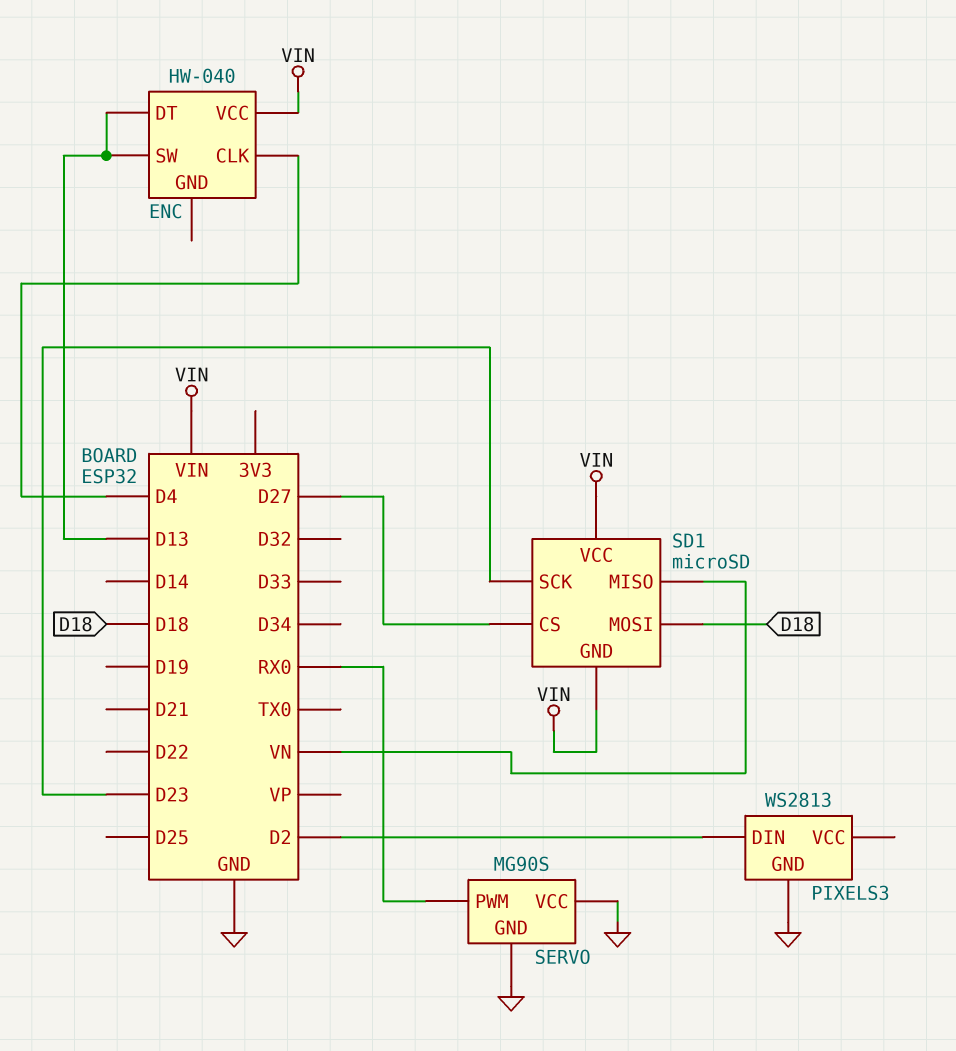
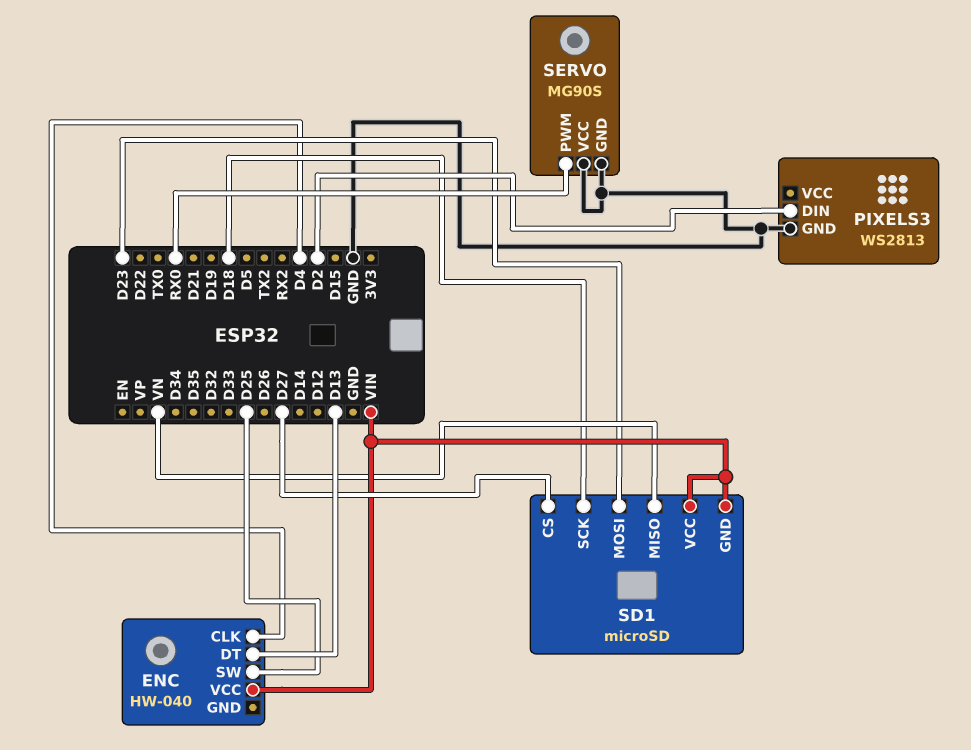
ENC pin SW: D13 -> D25
SD1 pin MOSI: D18 -> D23
SD1 pin SCK: D23 -> D18

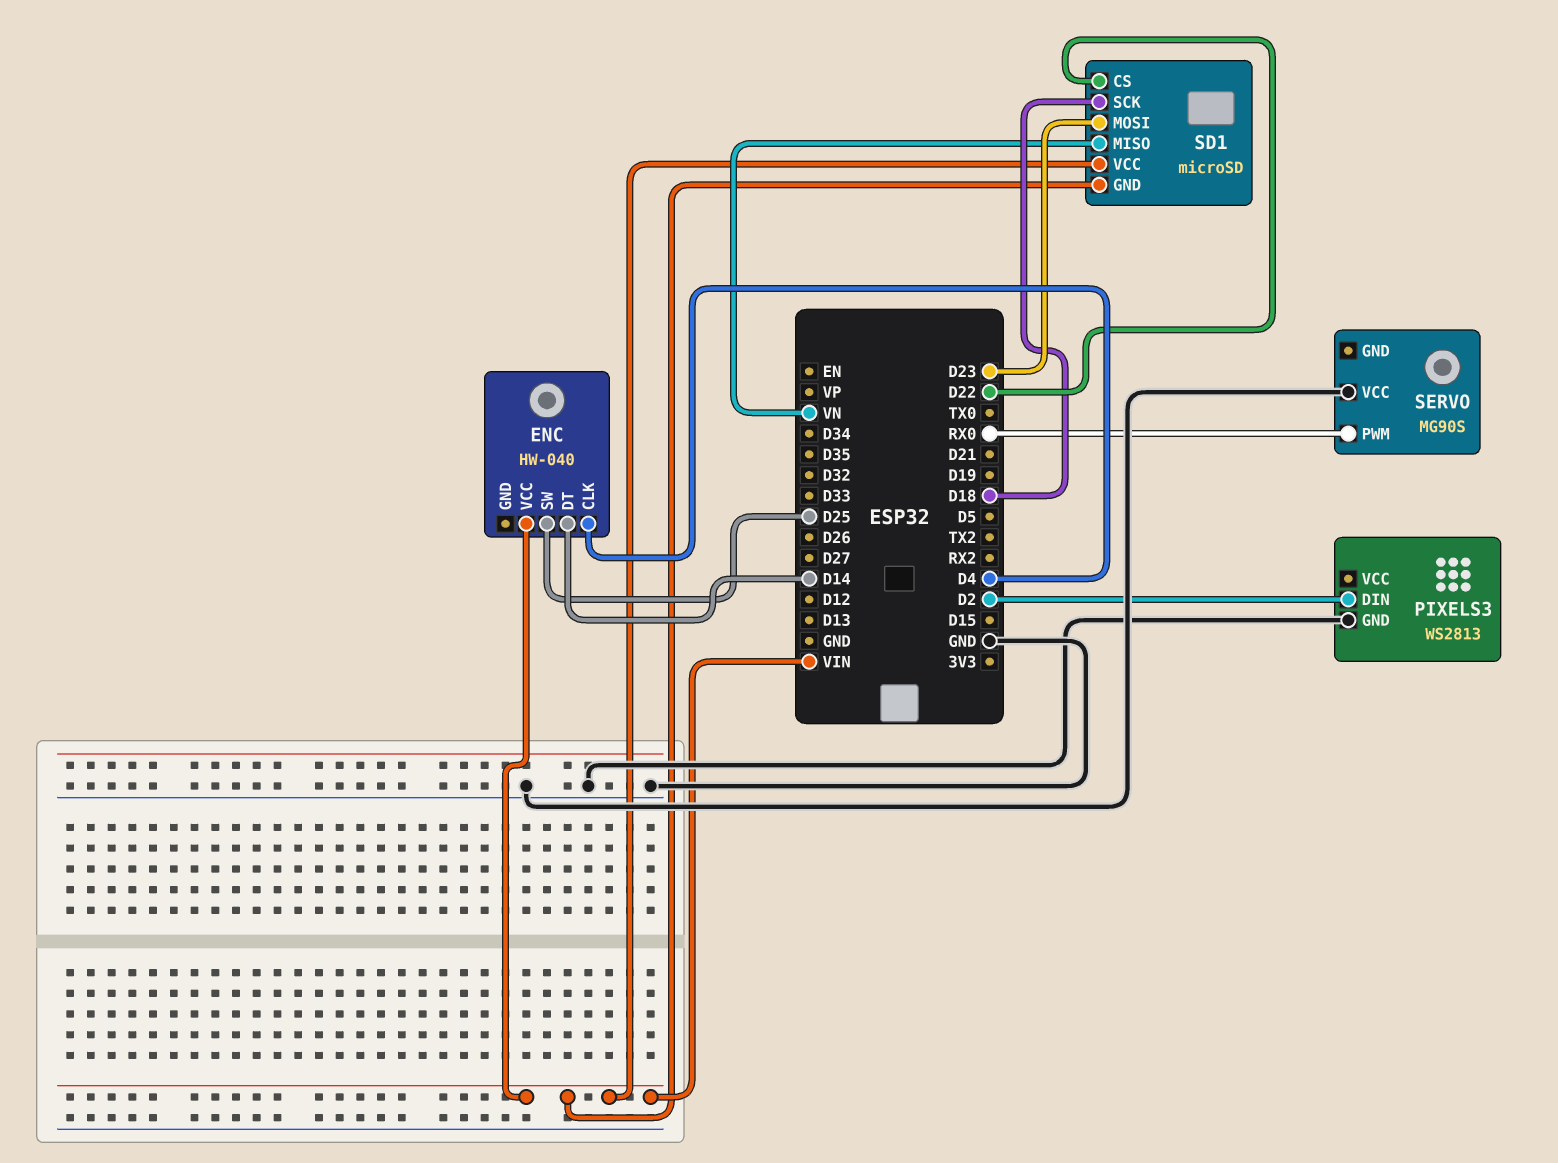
ENC pin DT: D13 -> D14
SD1 pin CS: D27 -> D22
SERVO pin GND: GND -> none

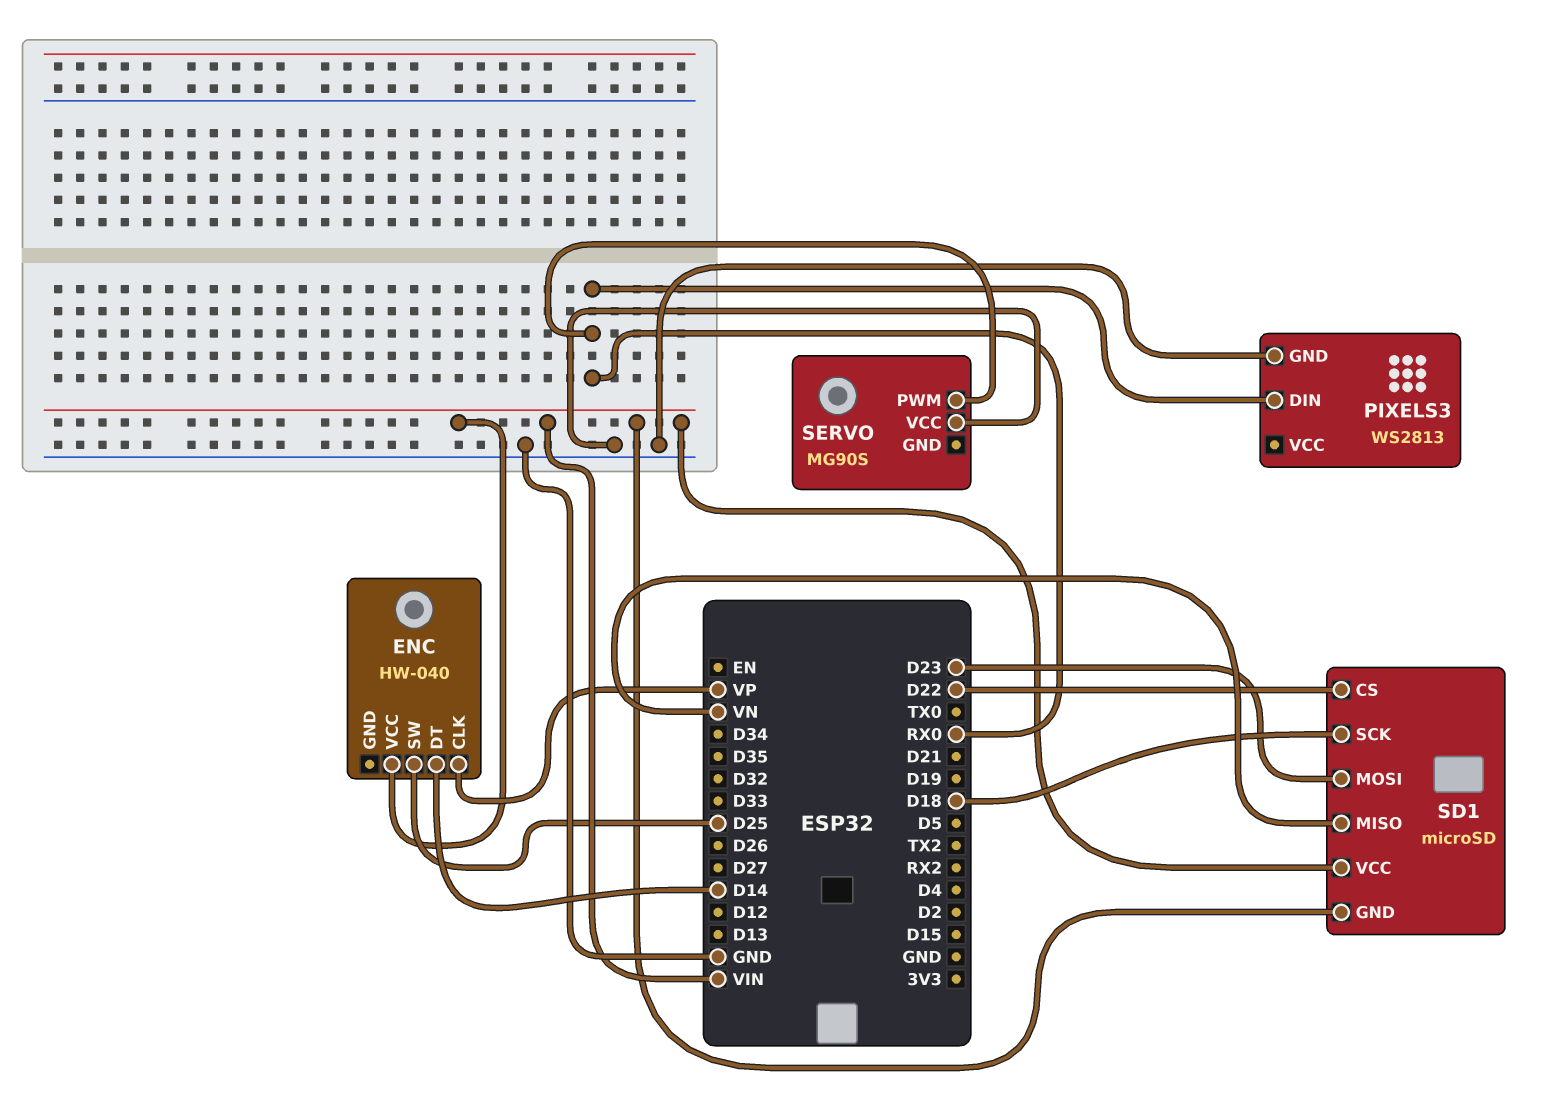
ENC pin CLK: D4 -> VP
PIXELS3 pin DIN: D2 -> RX0

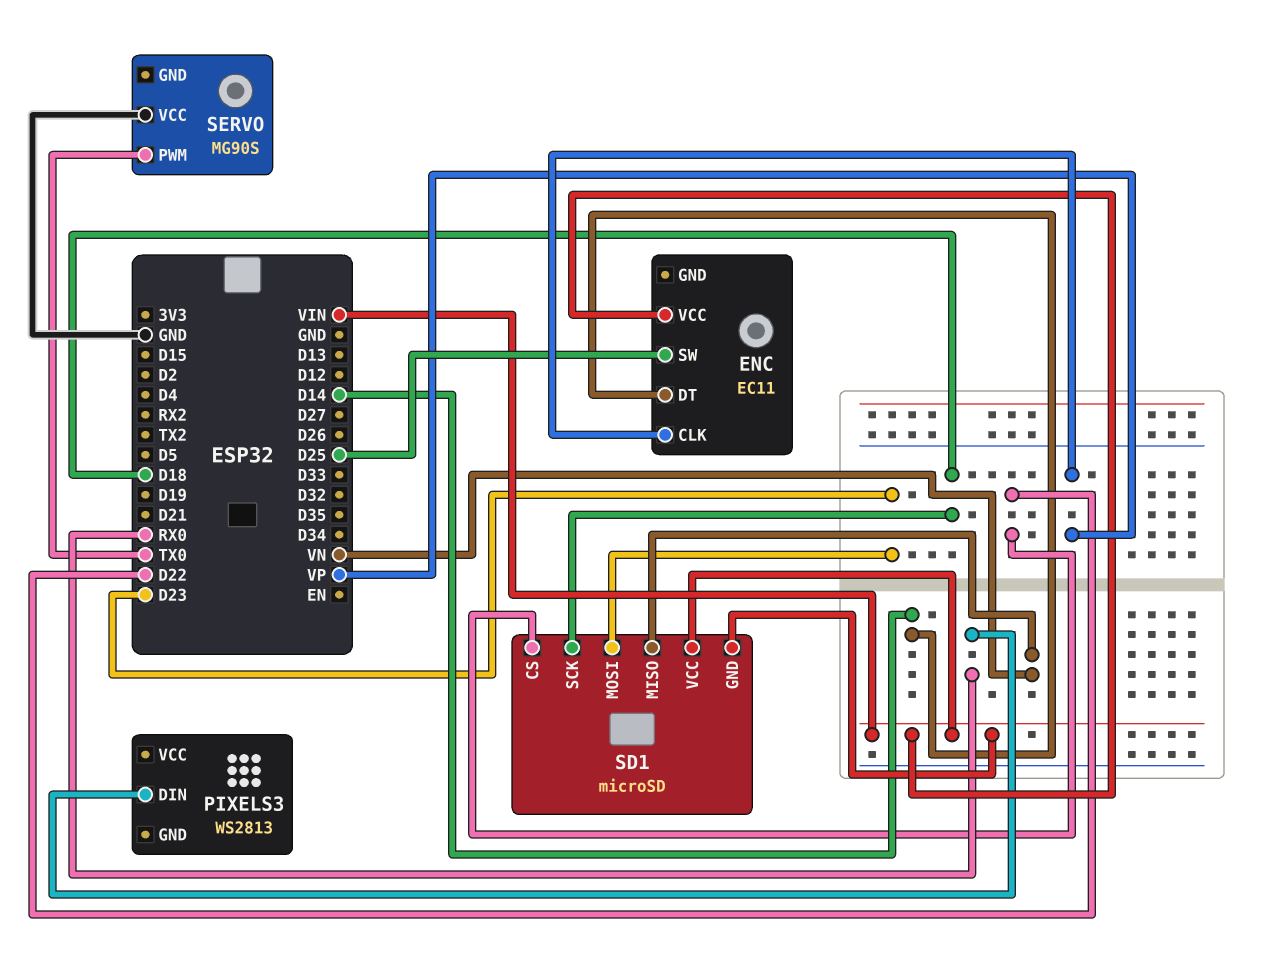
ENC: HW-040 -> EC11
PIXELS3 pin GND: GND -> none
SERVO pin PWM: RX0 -> TX0

